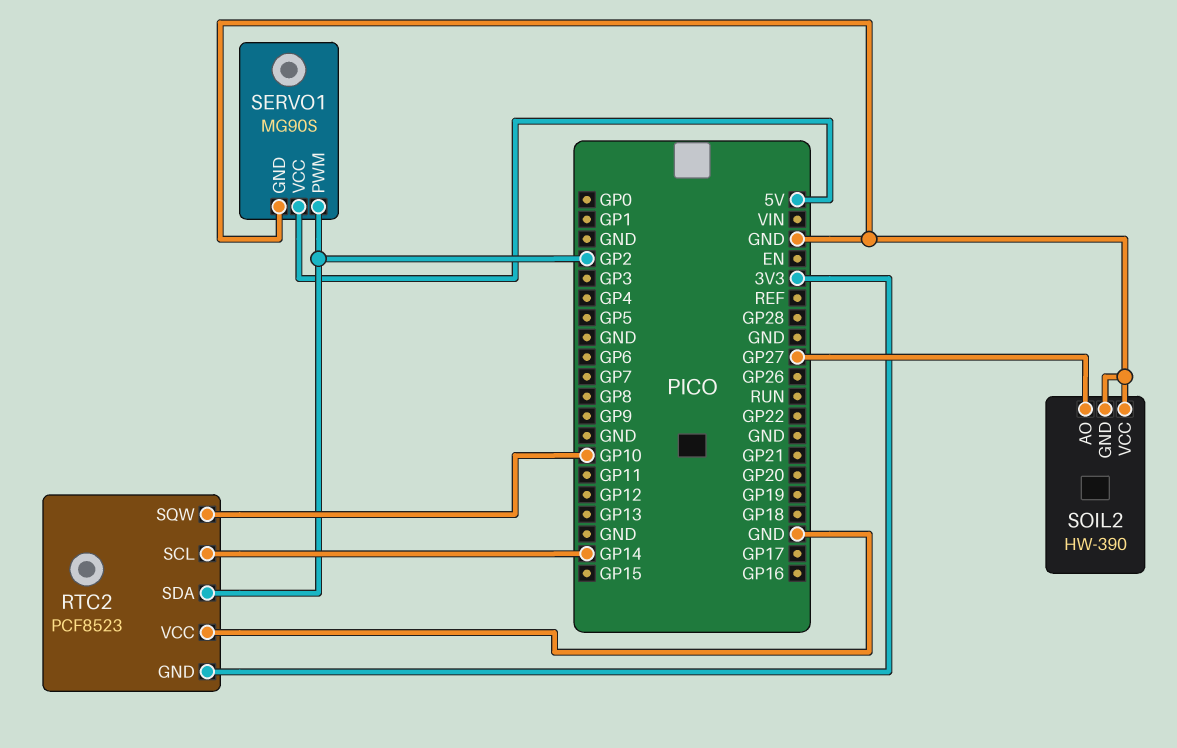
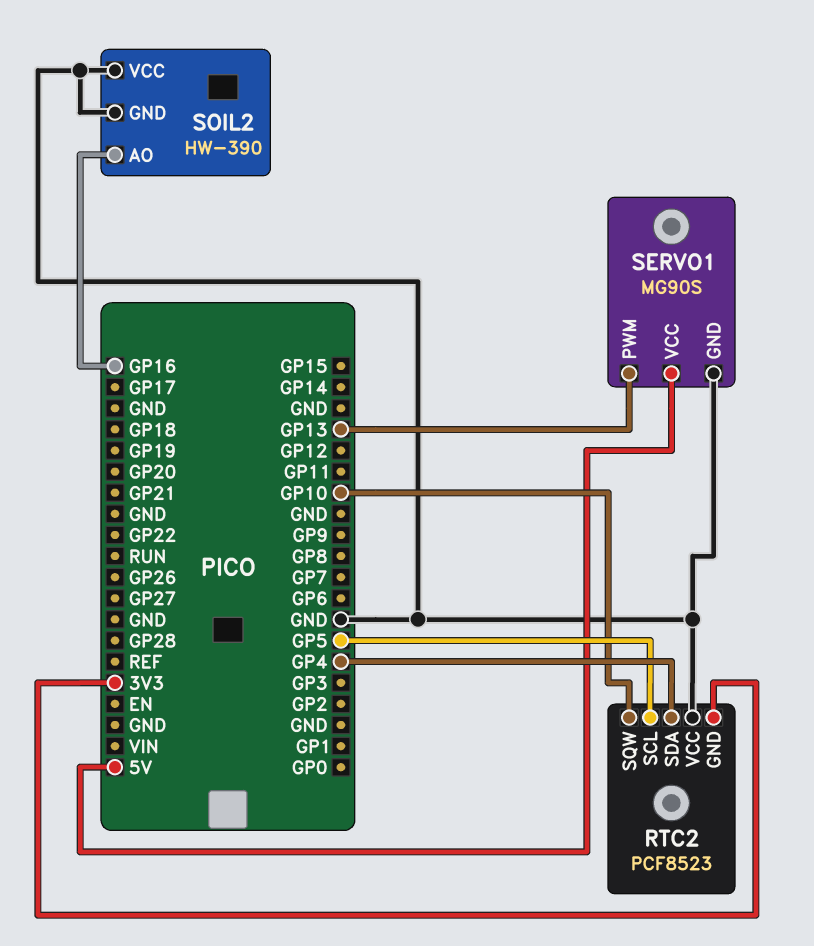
RTC2 pin SCL: GP14 -> GP5
RTC2 pin SDA: GP2 -> GP4
SERVO1 pin PWM: GP2 -> GP13
SOIL2 pin AO: GP27 -> GP16

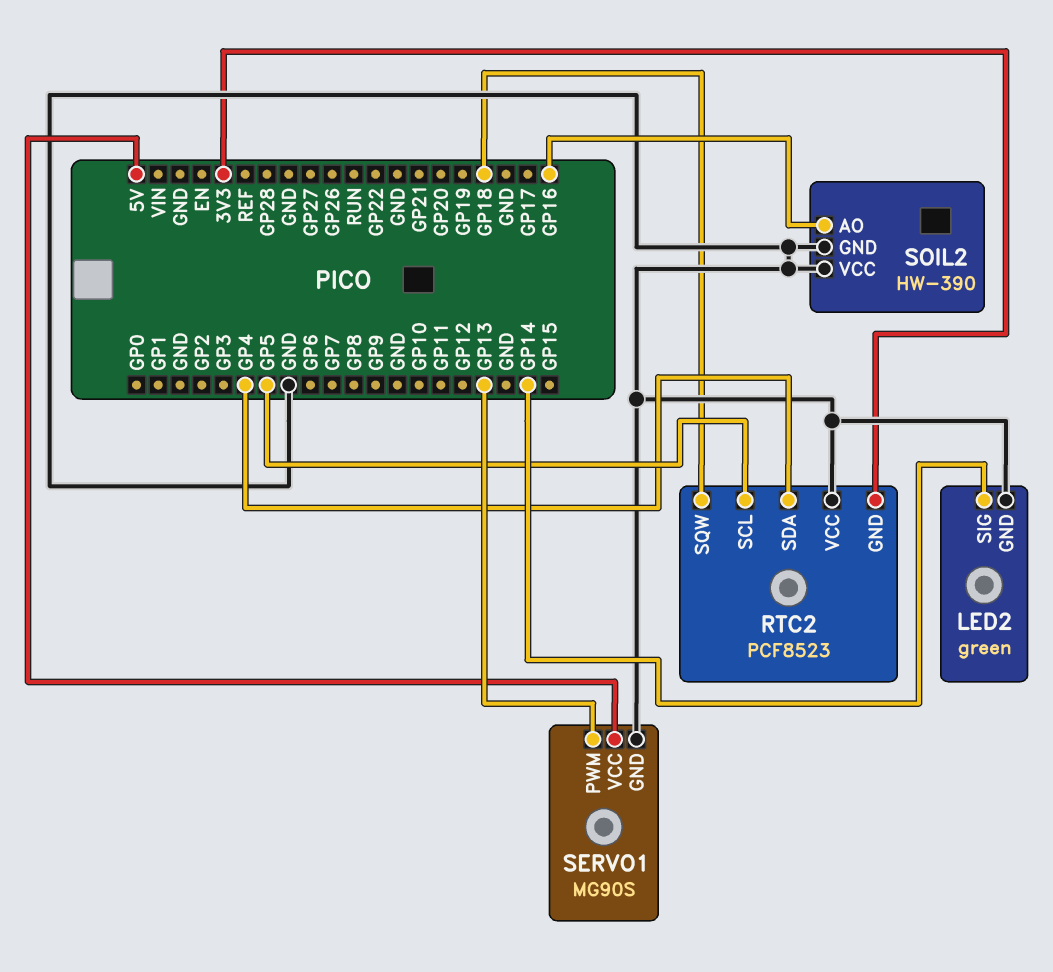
LED2: none -> green
LED2 pin GND: none -> GND
LED2 pin SIG: none -> GP14
RTC2 pin SQW: GP10 -> GP18

